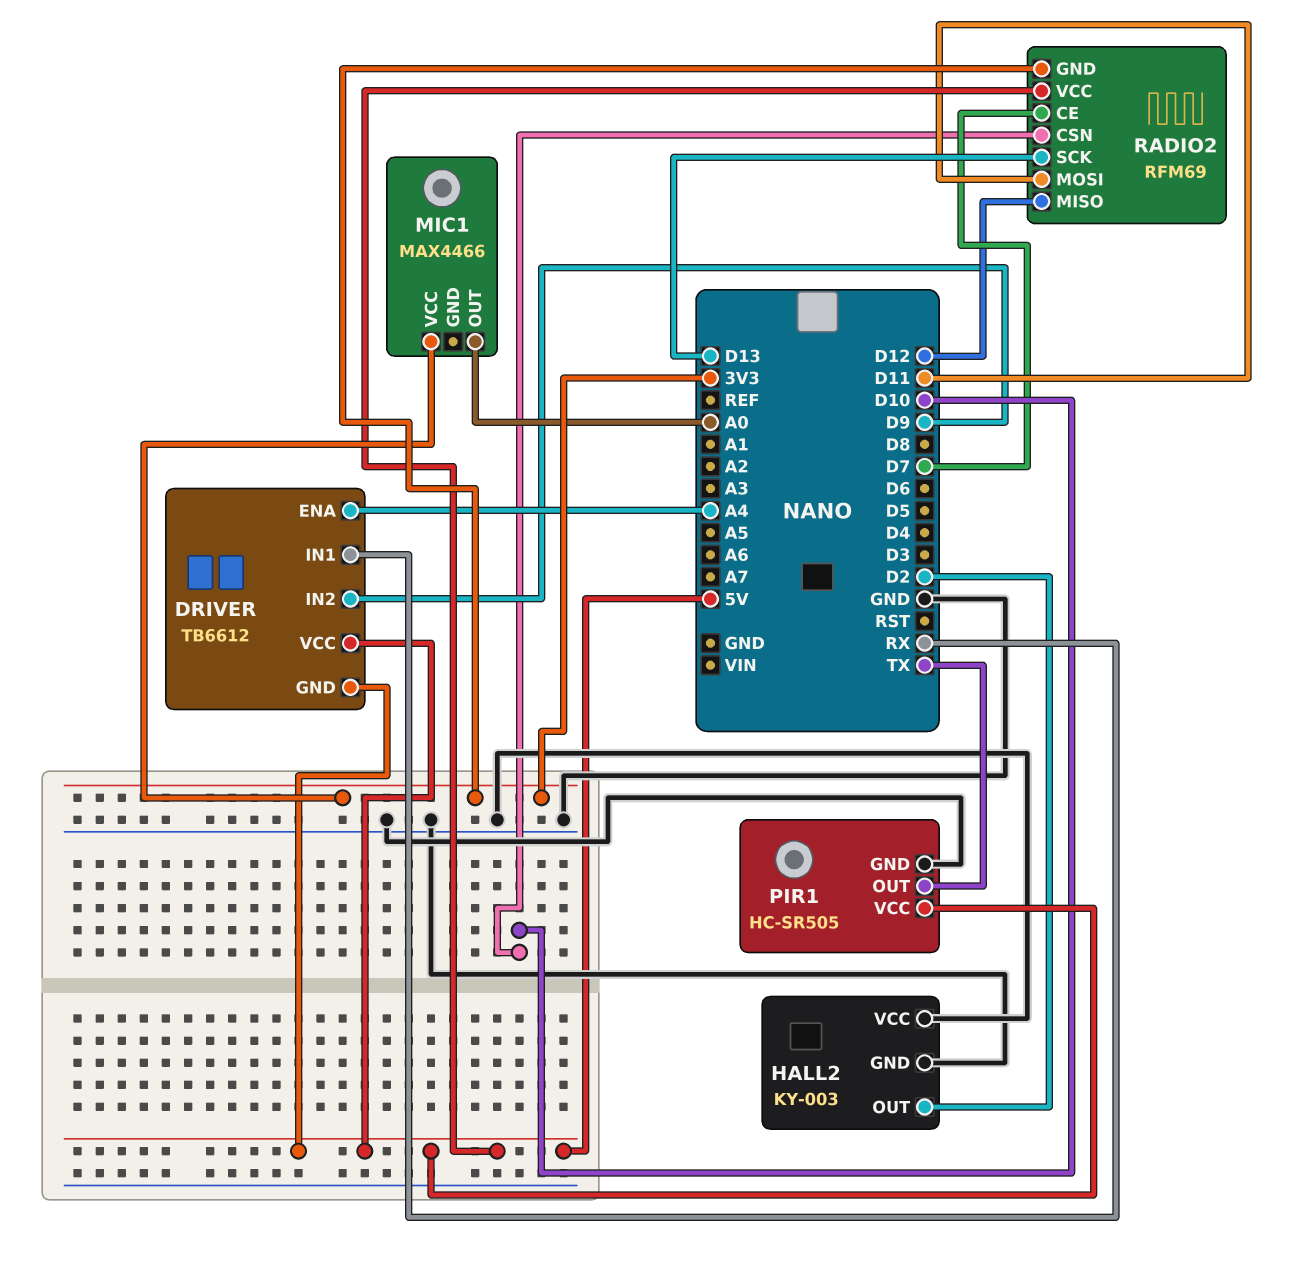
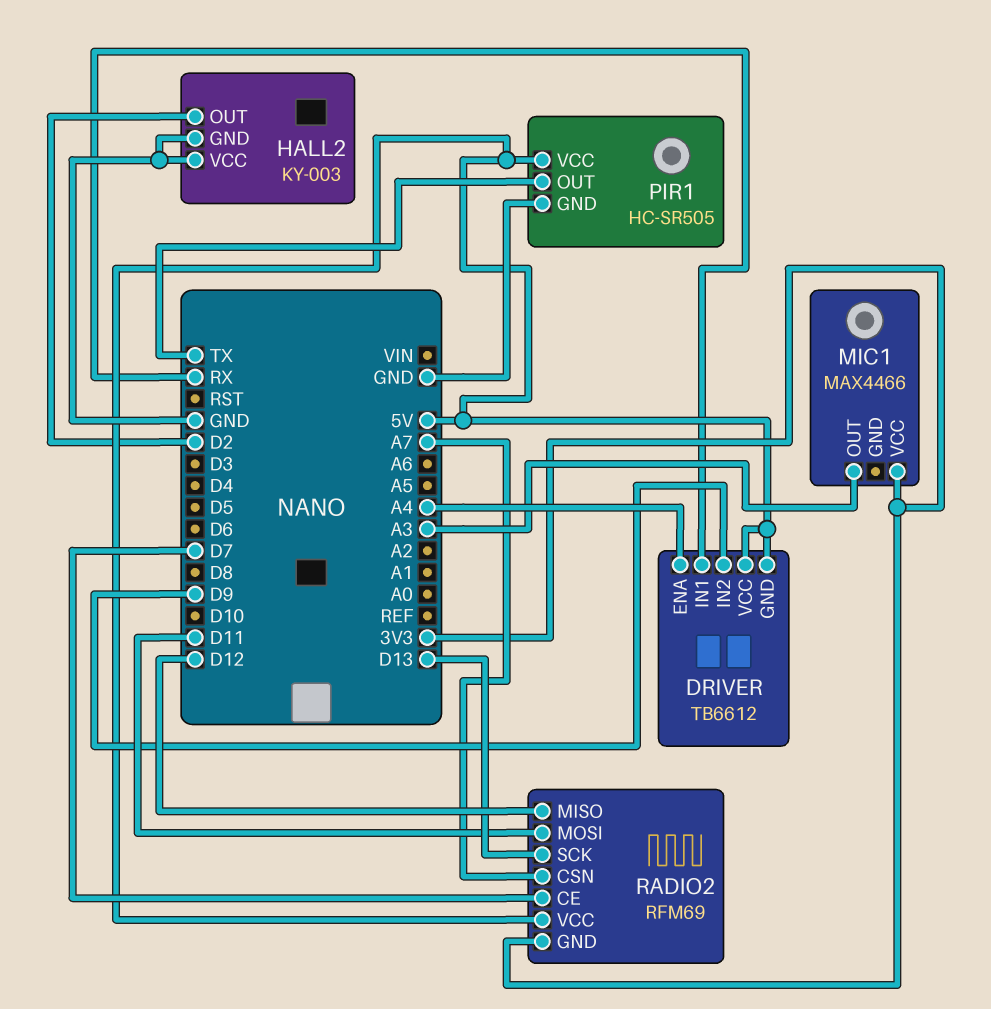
MIC1 pin OUT: A0 -> A3
RADIO2 pin CSN: D10 -> A7

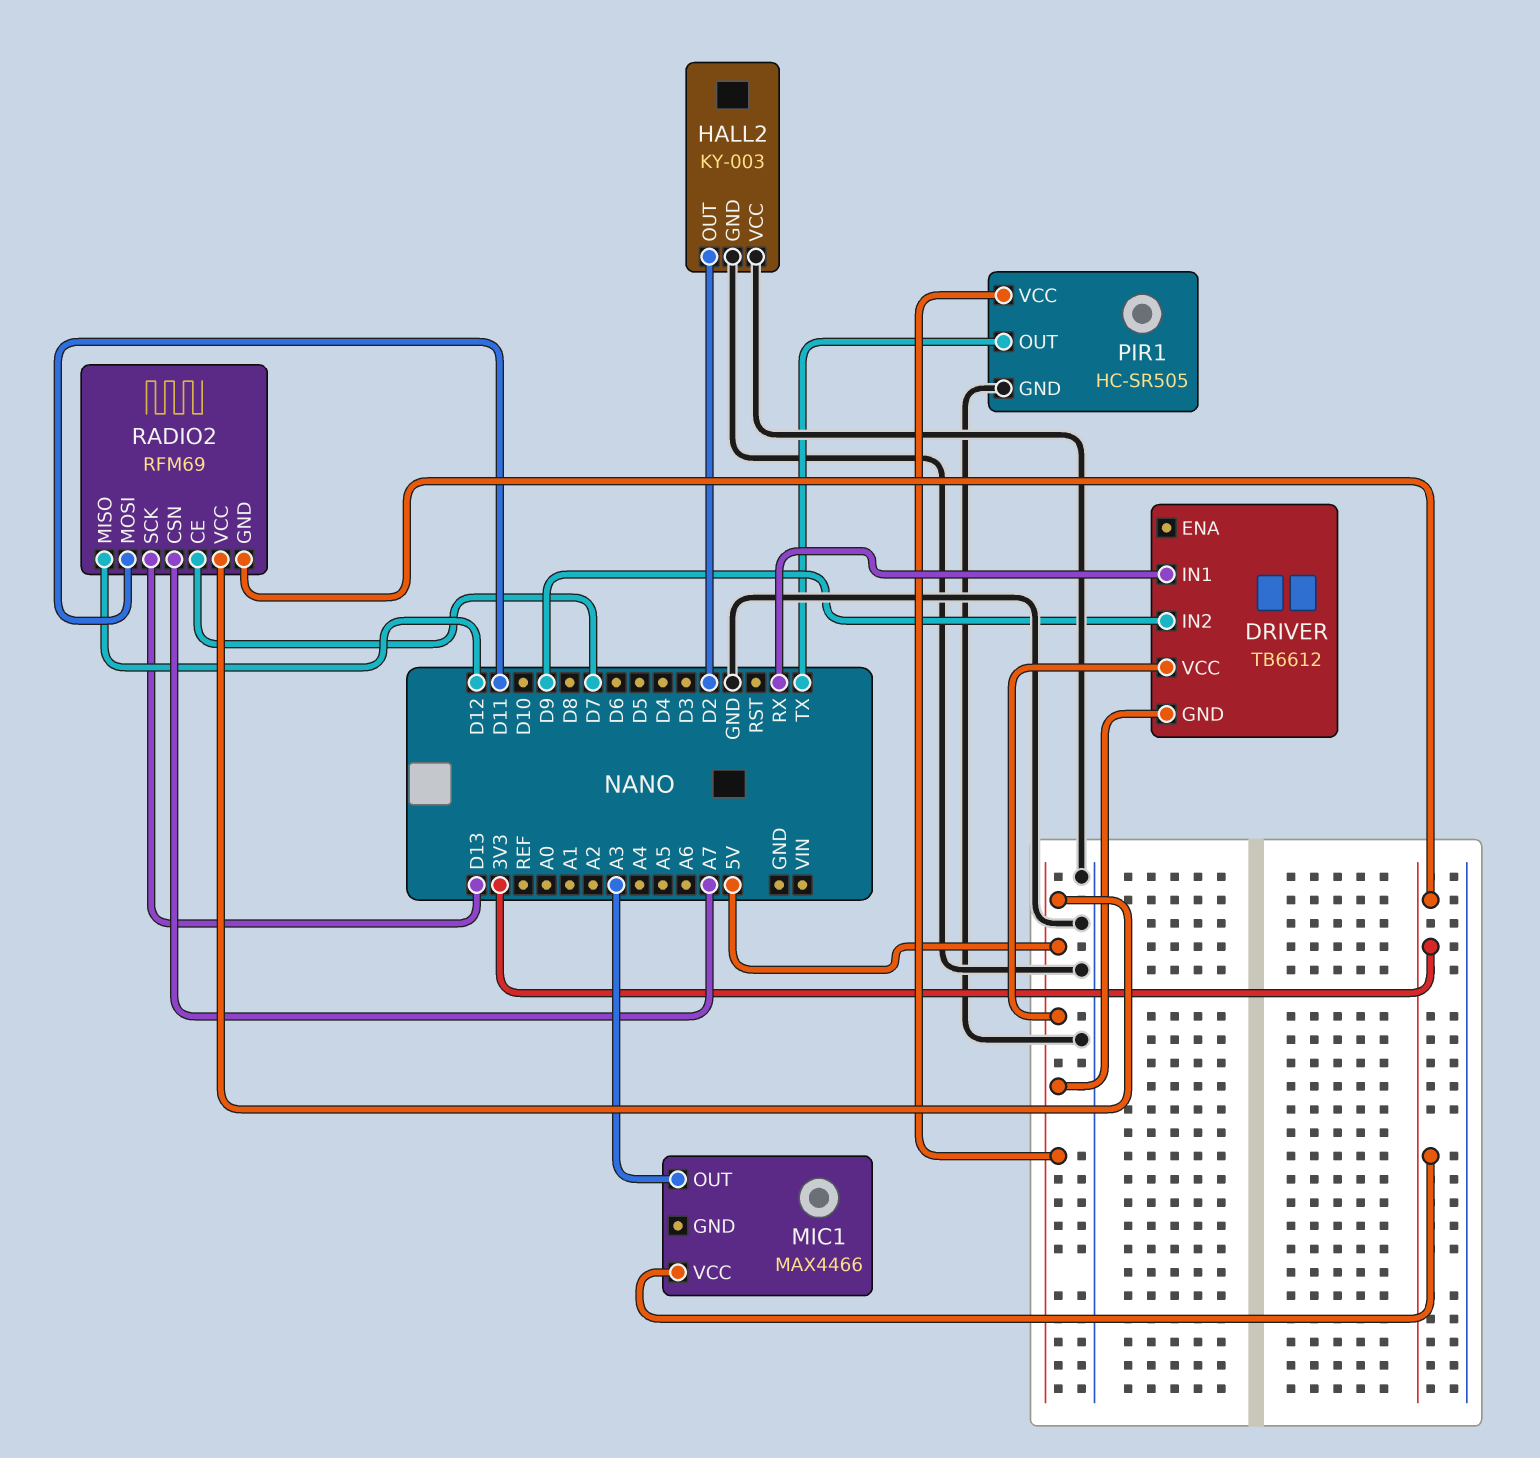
DRIVER pin ENA: A4 -> none

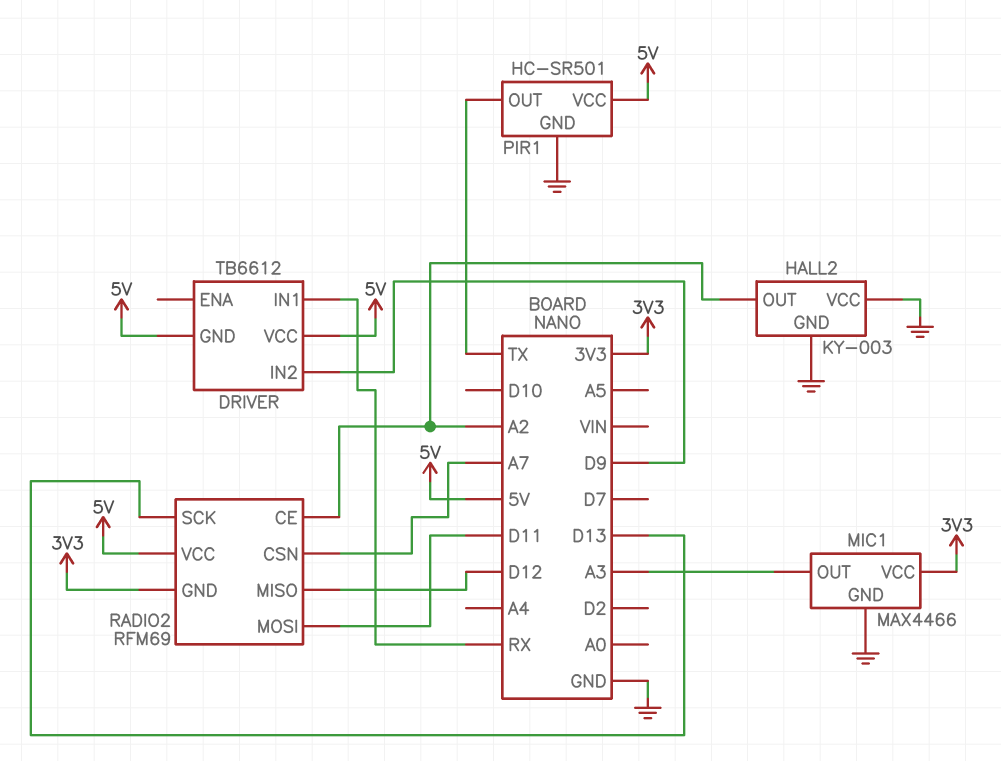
HALL2 pin OUT: D2 -> A2
MIC1 pin GND: none -> GND
PIR1: HC-SR505 -> HC-SR501
RADIO2 pin CE: D7 -> A2

